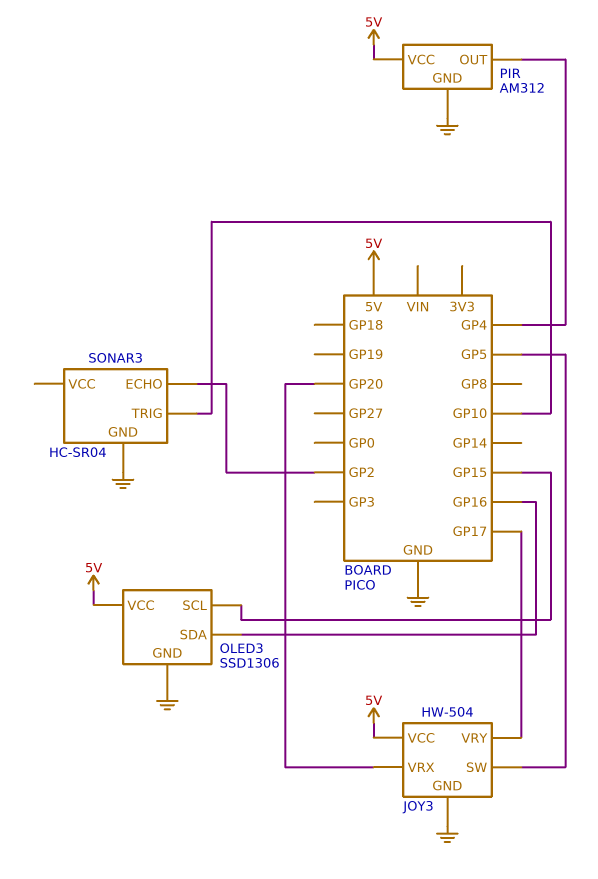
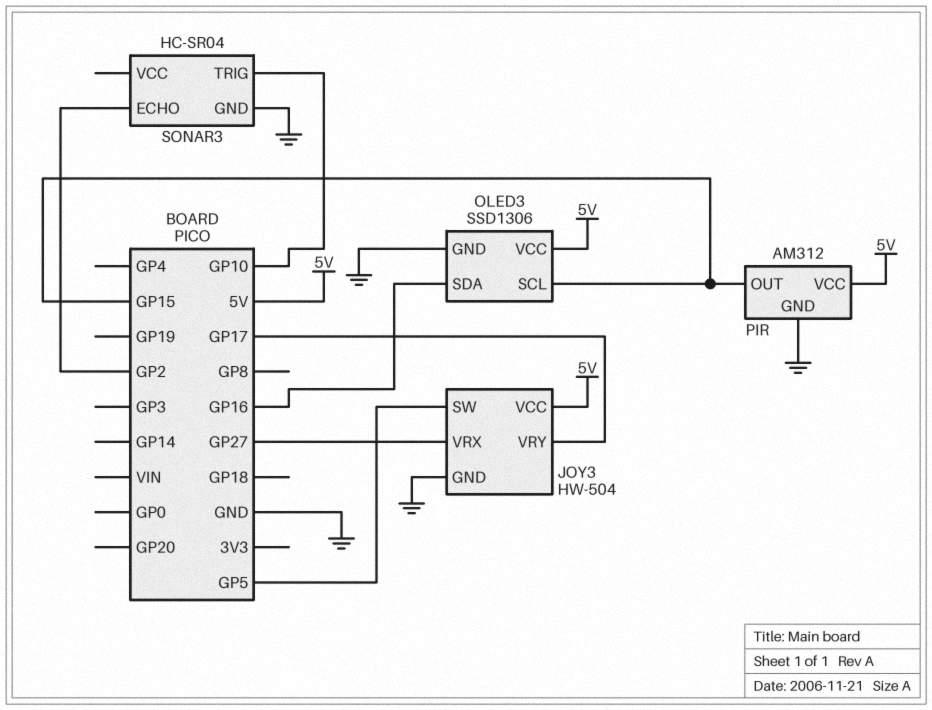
JOY3 pin VRX: GP20 -> GP27
PIR pin OUT: GP4 -> GP15

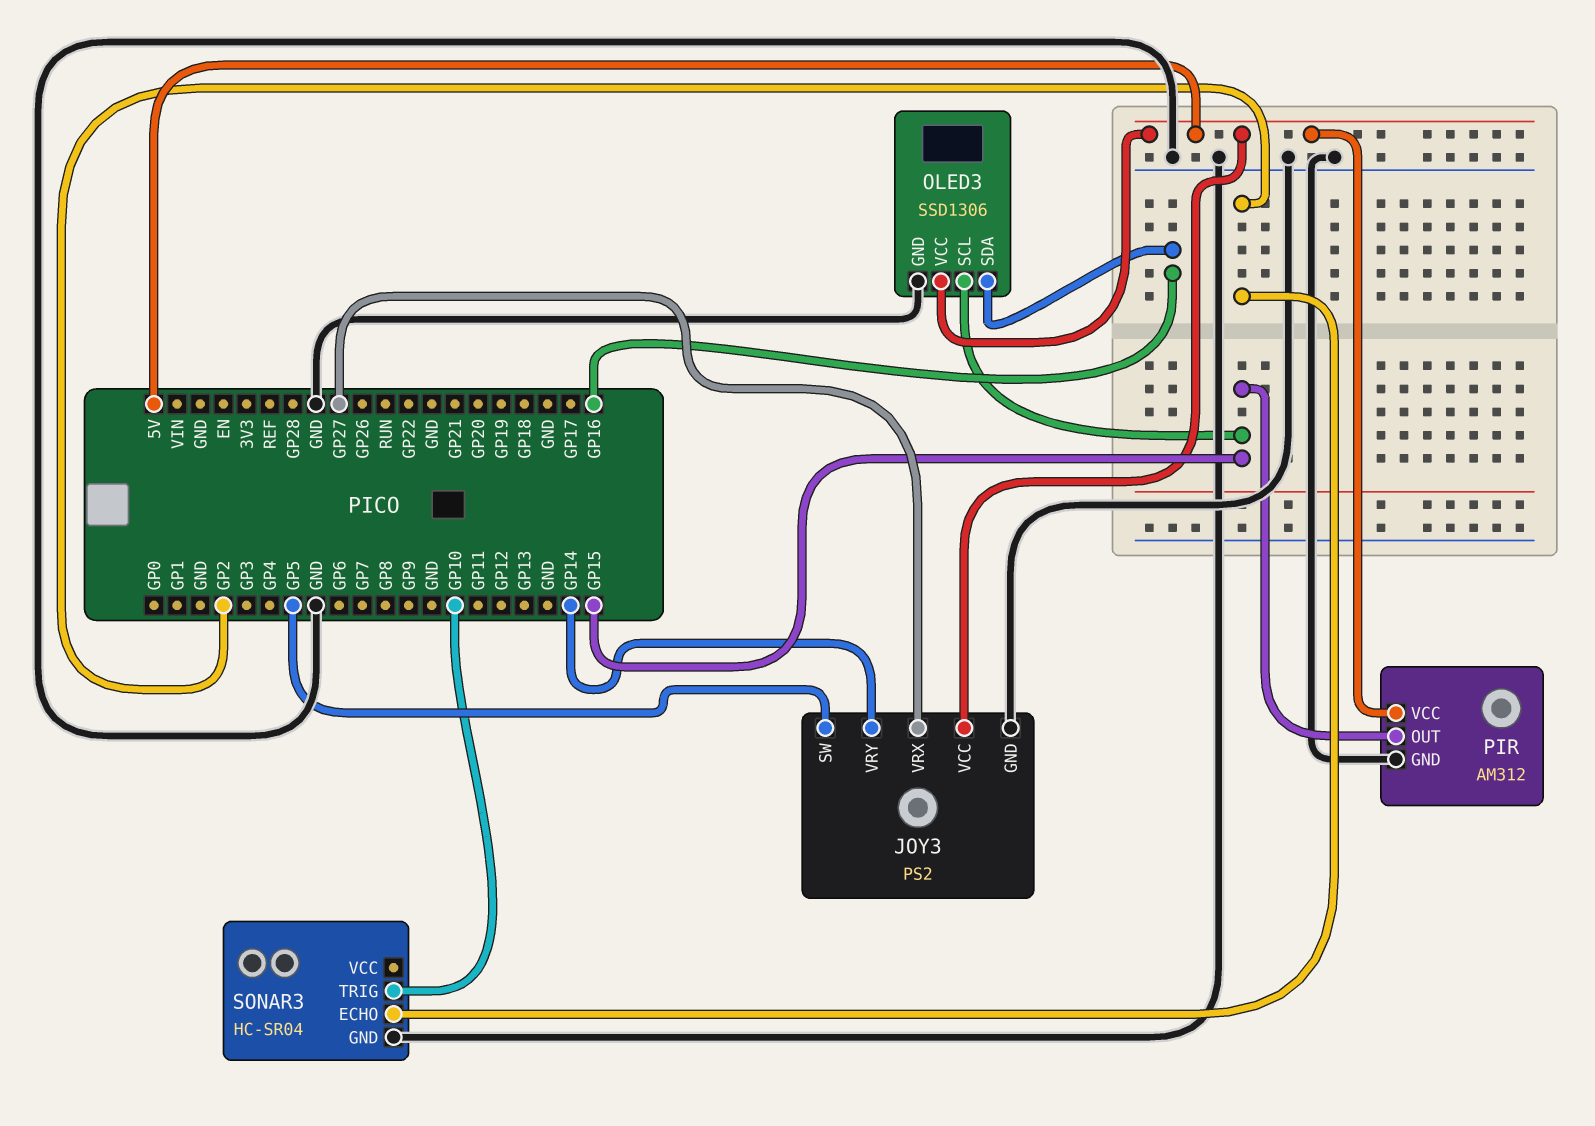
JOY3: HW-504 -> PS2
JOY3 pin VRY: GP17 -> GP14

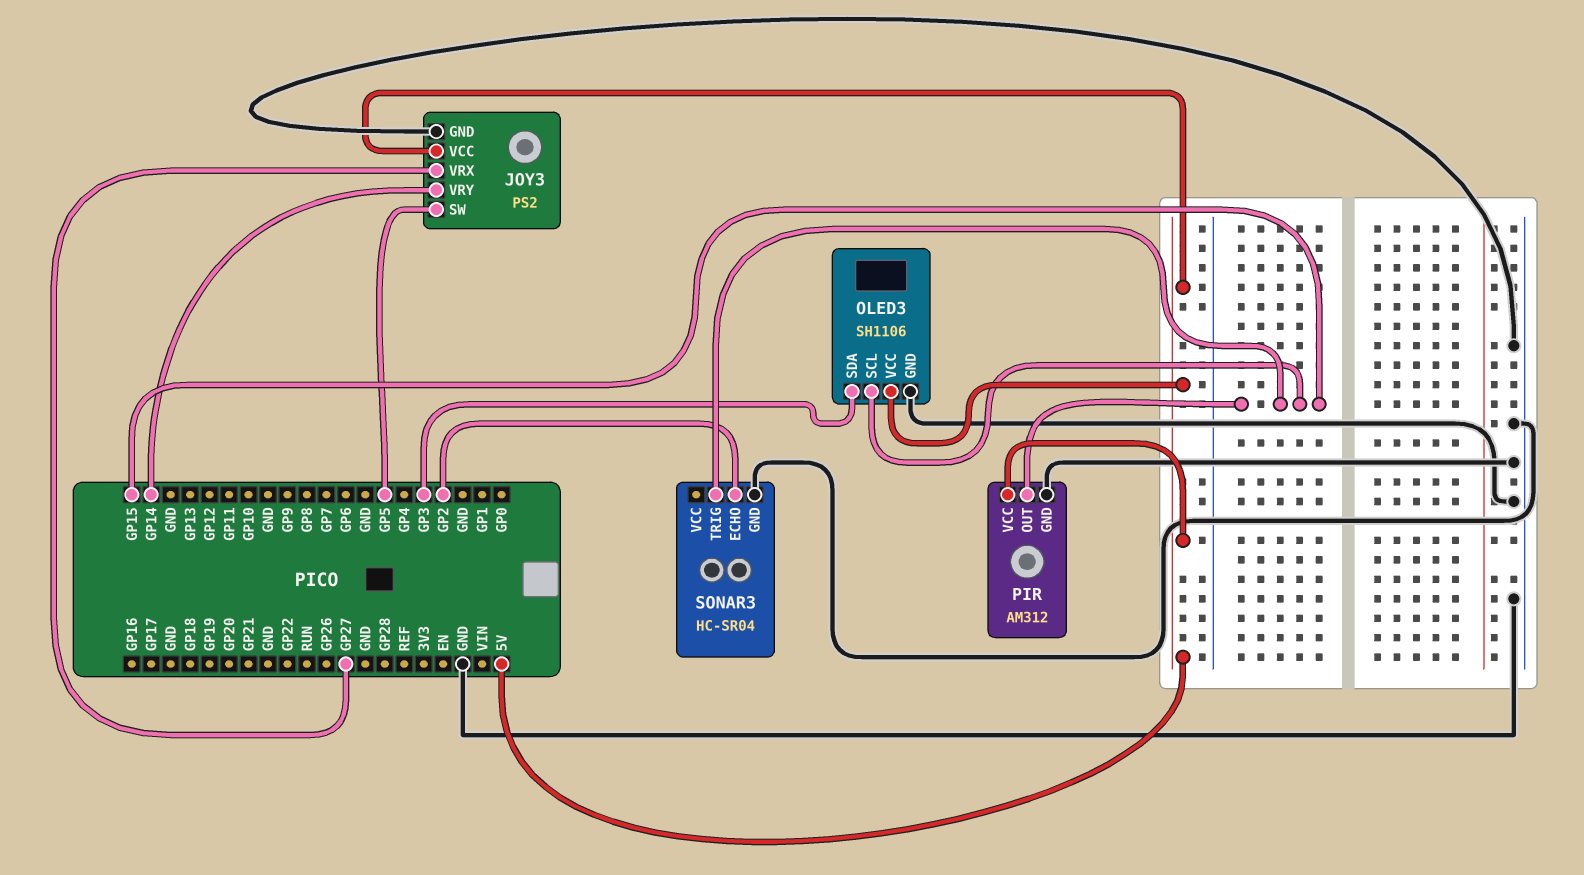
OLED3: SSD1306 -> SH1106
OLED3 pin SDA: GP16 -> GP3
SONAR3 pin TRIG: GP10 -> GP15

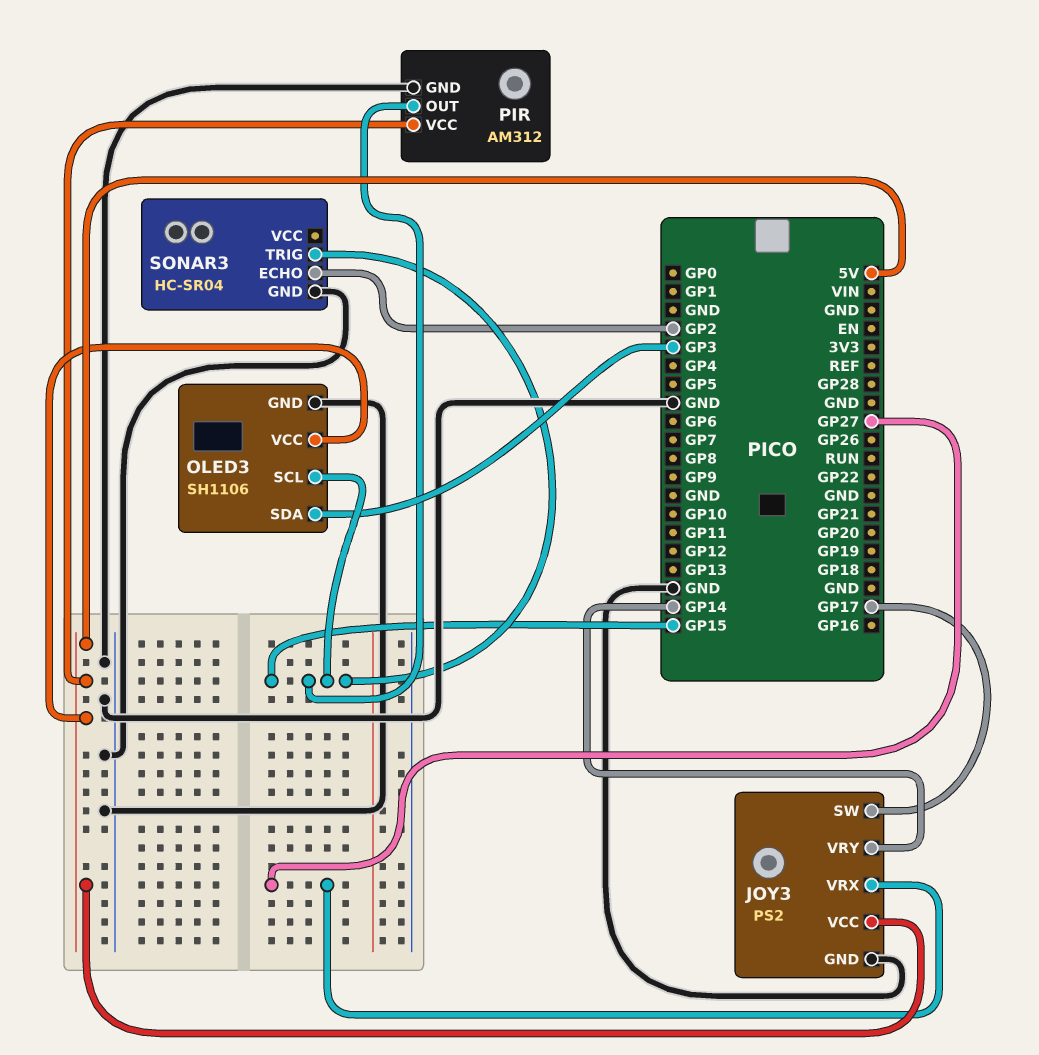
JOY3 pin SW: GP5 -> GP17

